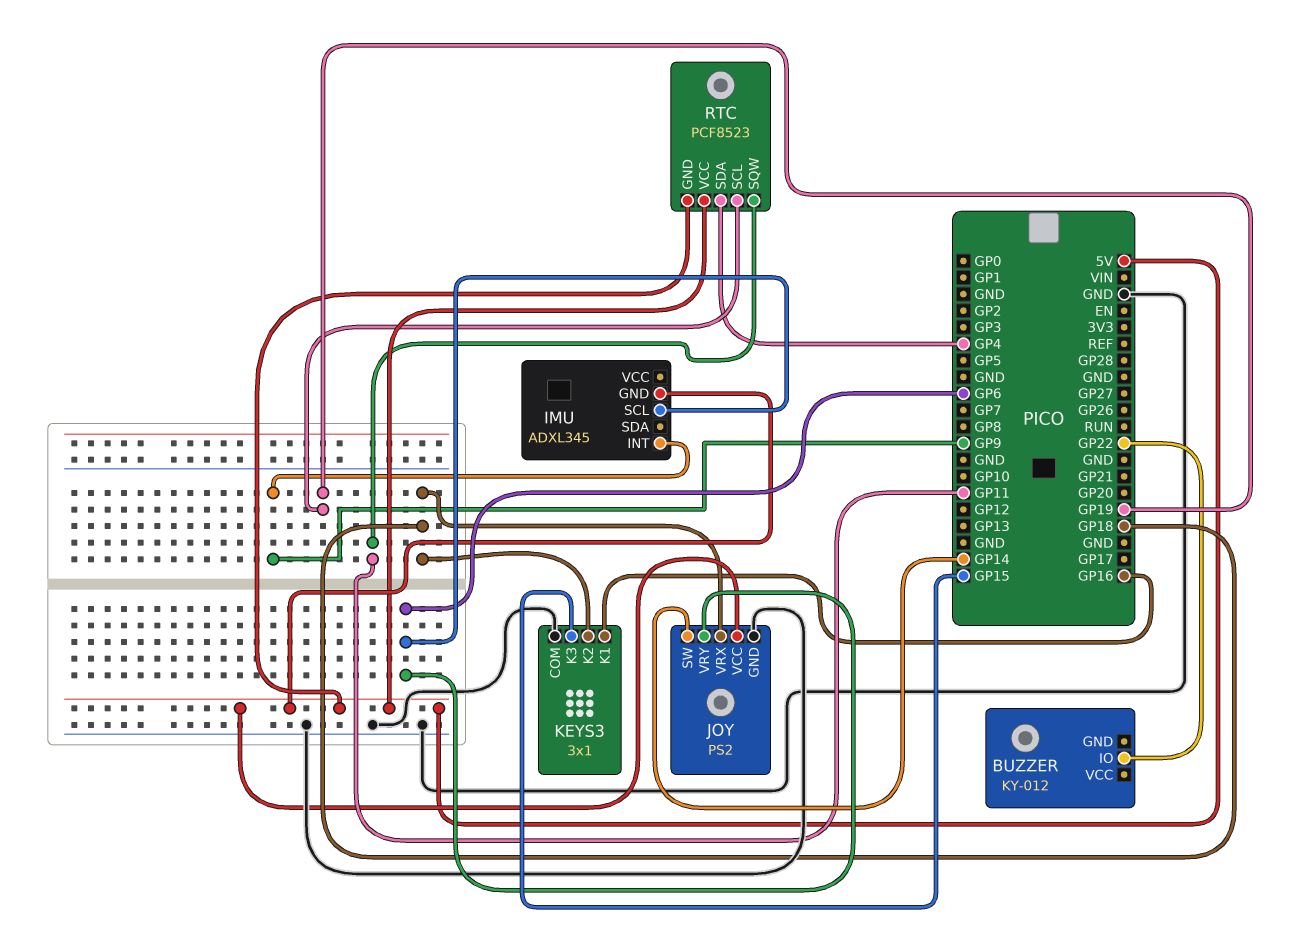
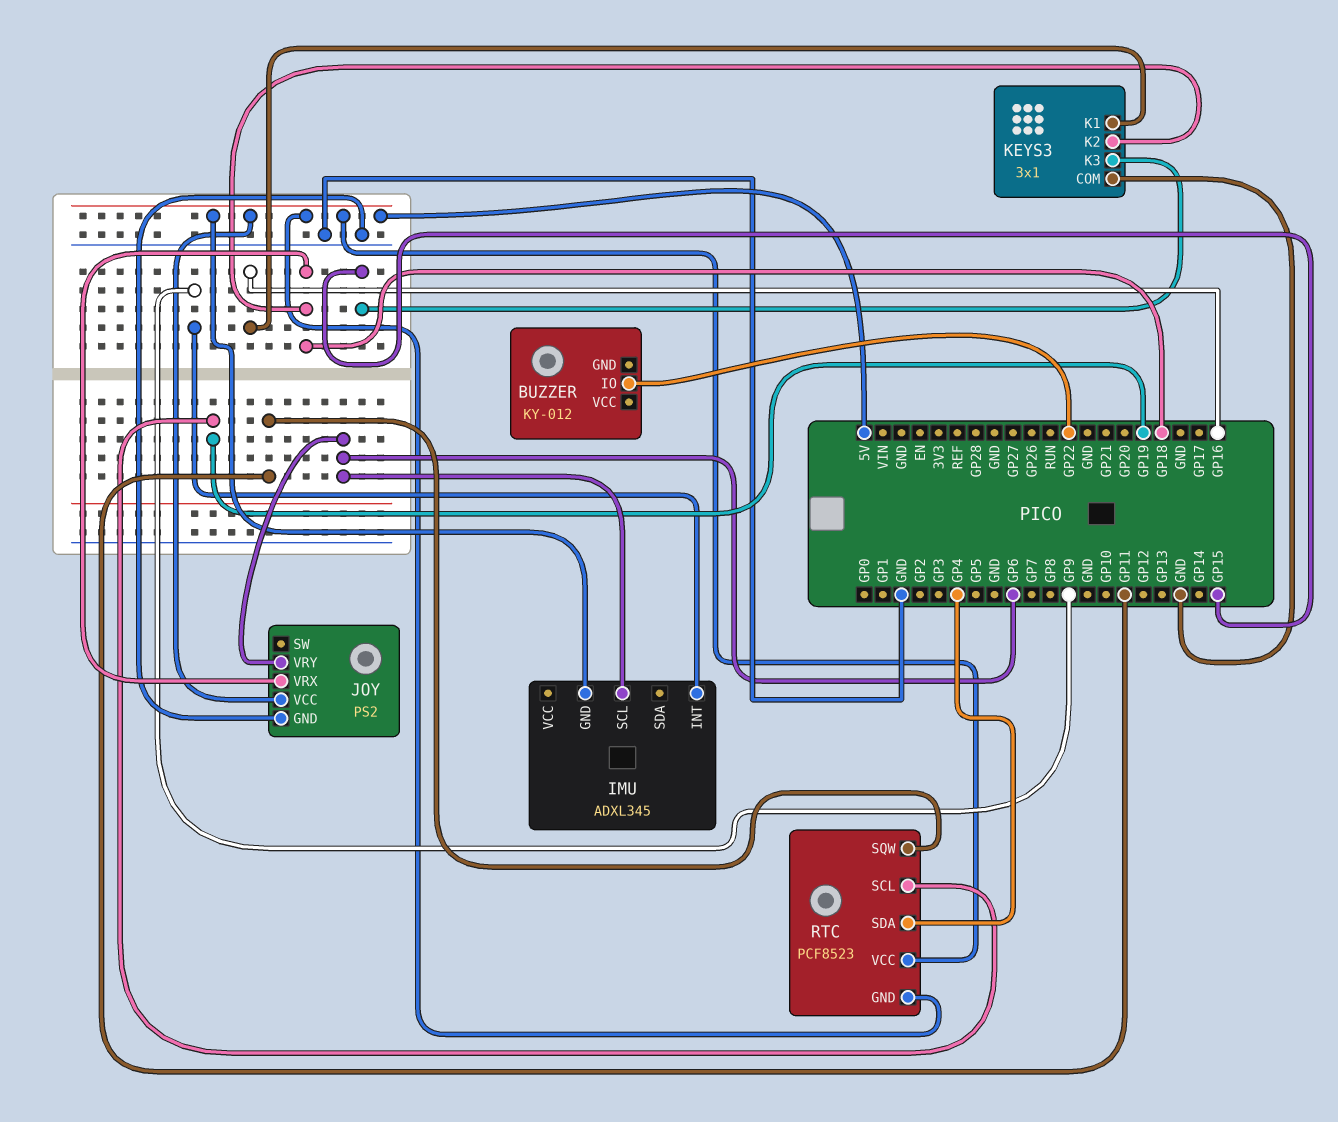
JOY pin SW: GP14 -> none

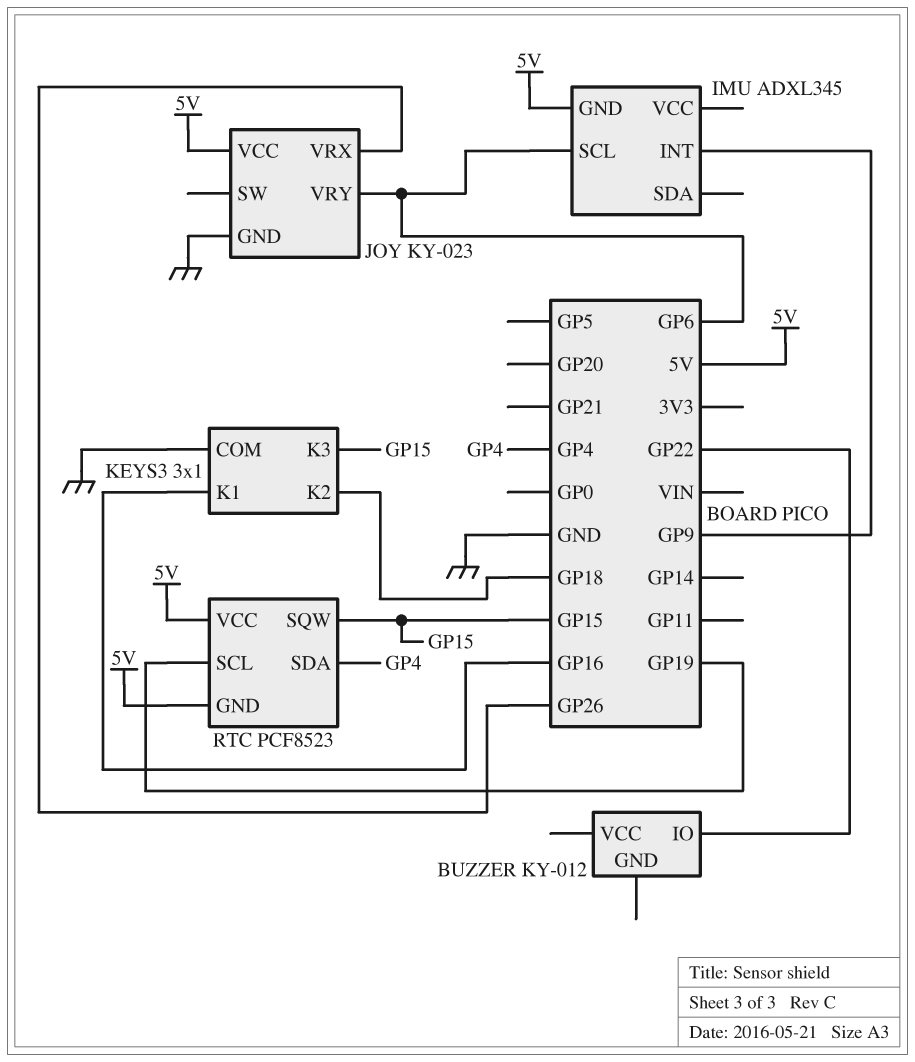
JOY: PS2 -> KY-023
JOY pin VRX: GP18 -> GP26
RTC pin SQW: GP11 -> GP15

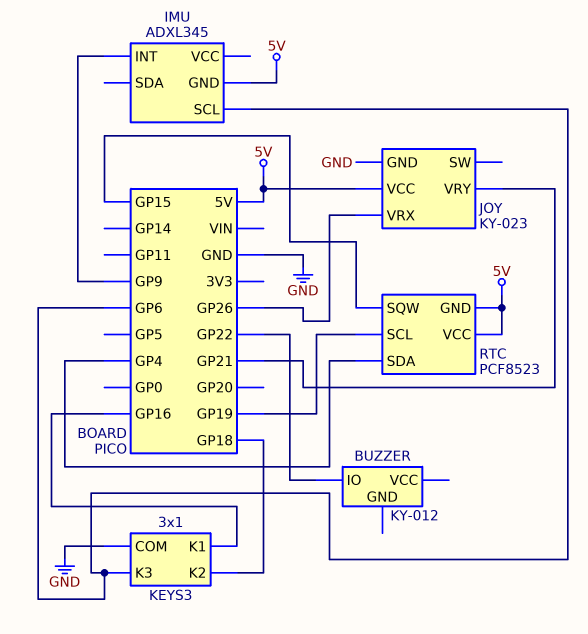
JOY pin VRY: GP6 -> GP21
KEYS3 pin K3: GP15 -> GP6

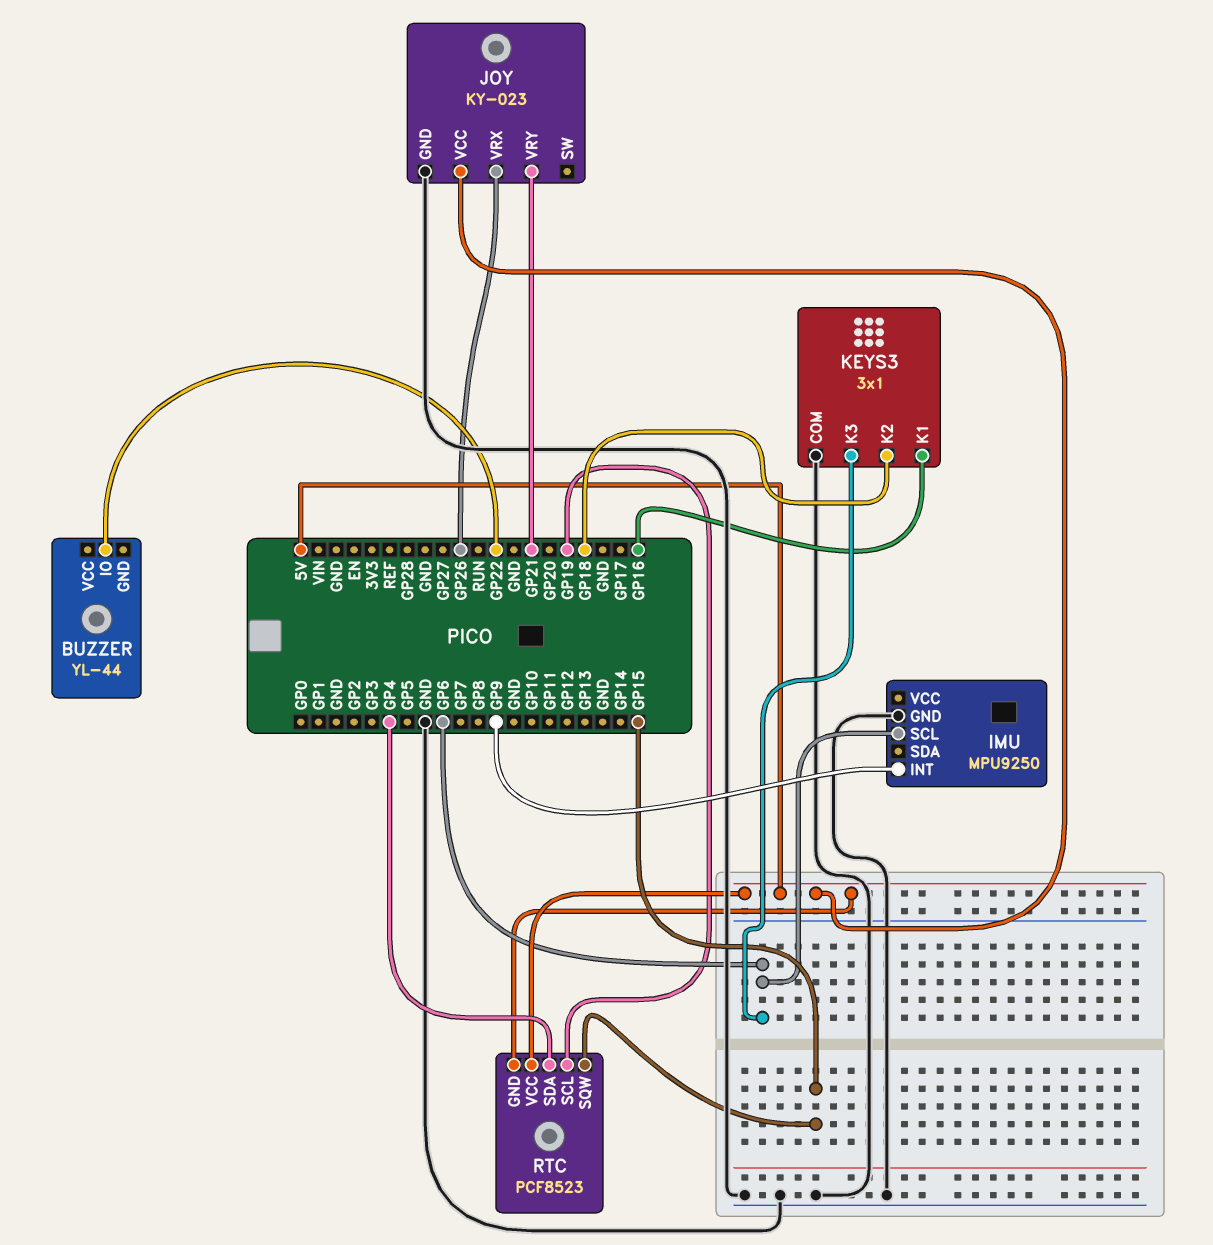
BUZZER: KY-012 -> YL-44
IMU: ADXL345 -> MPU9250
IMU pin GND: 5V -> GND

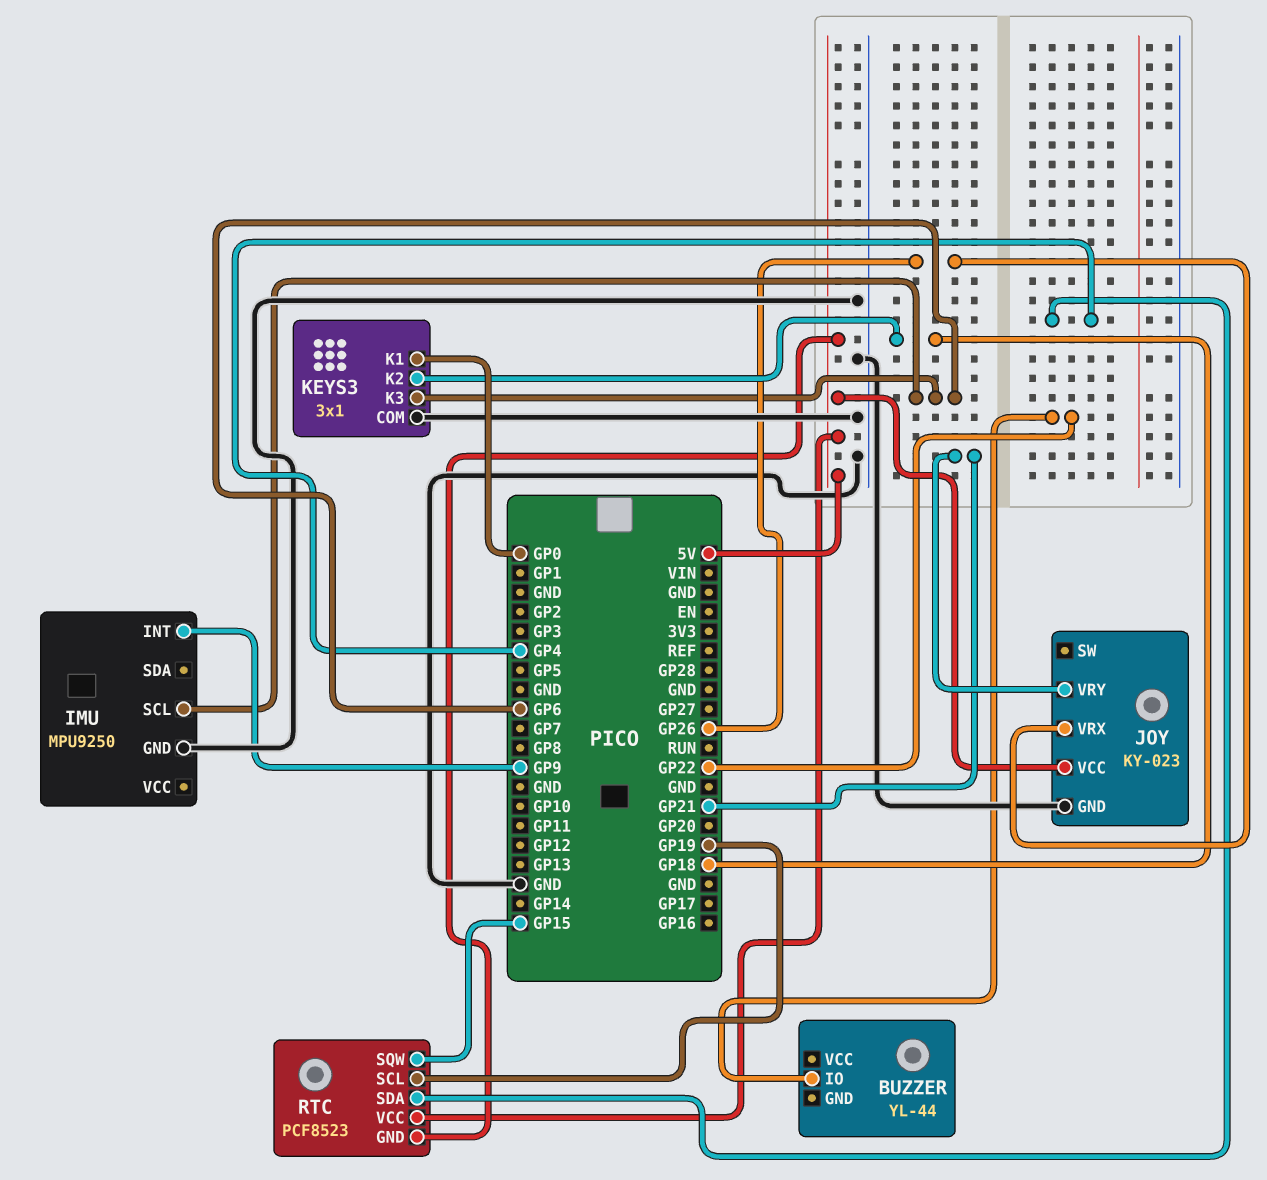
KEYS3 pin K1: GP16 -> GP0

